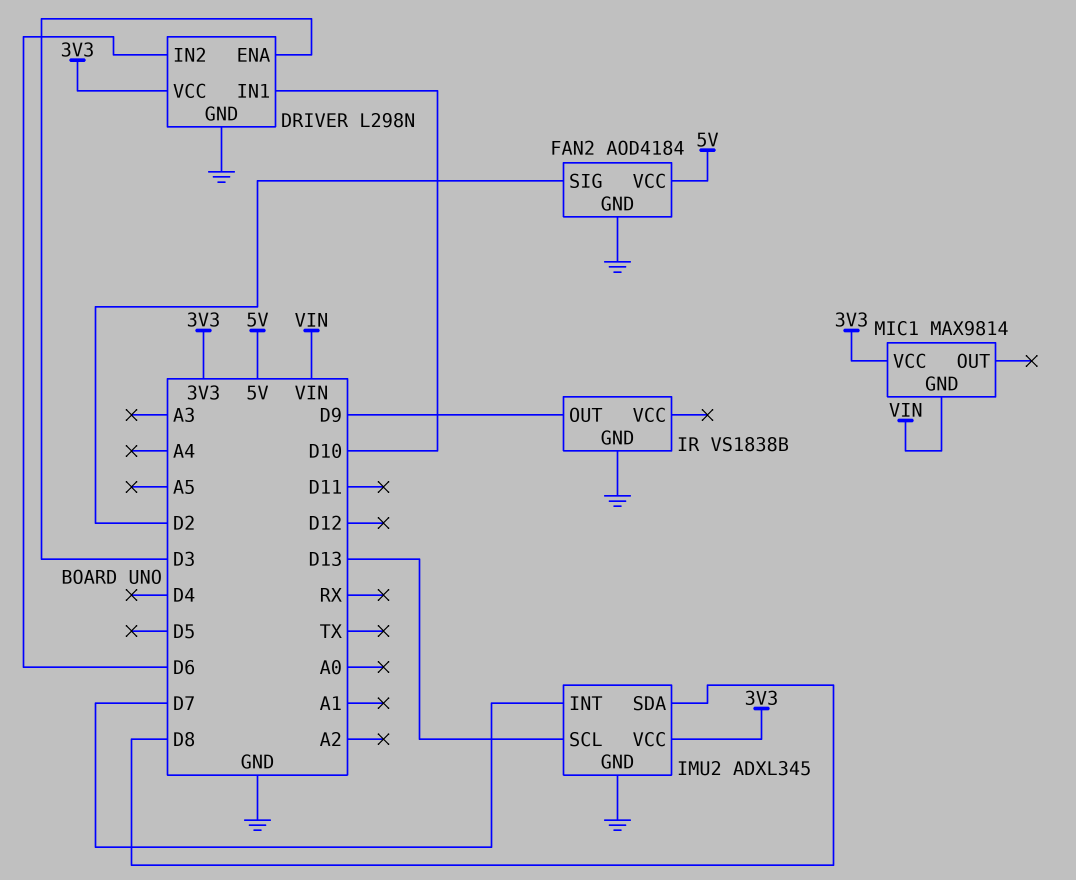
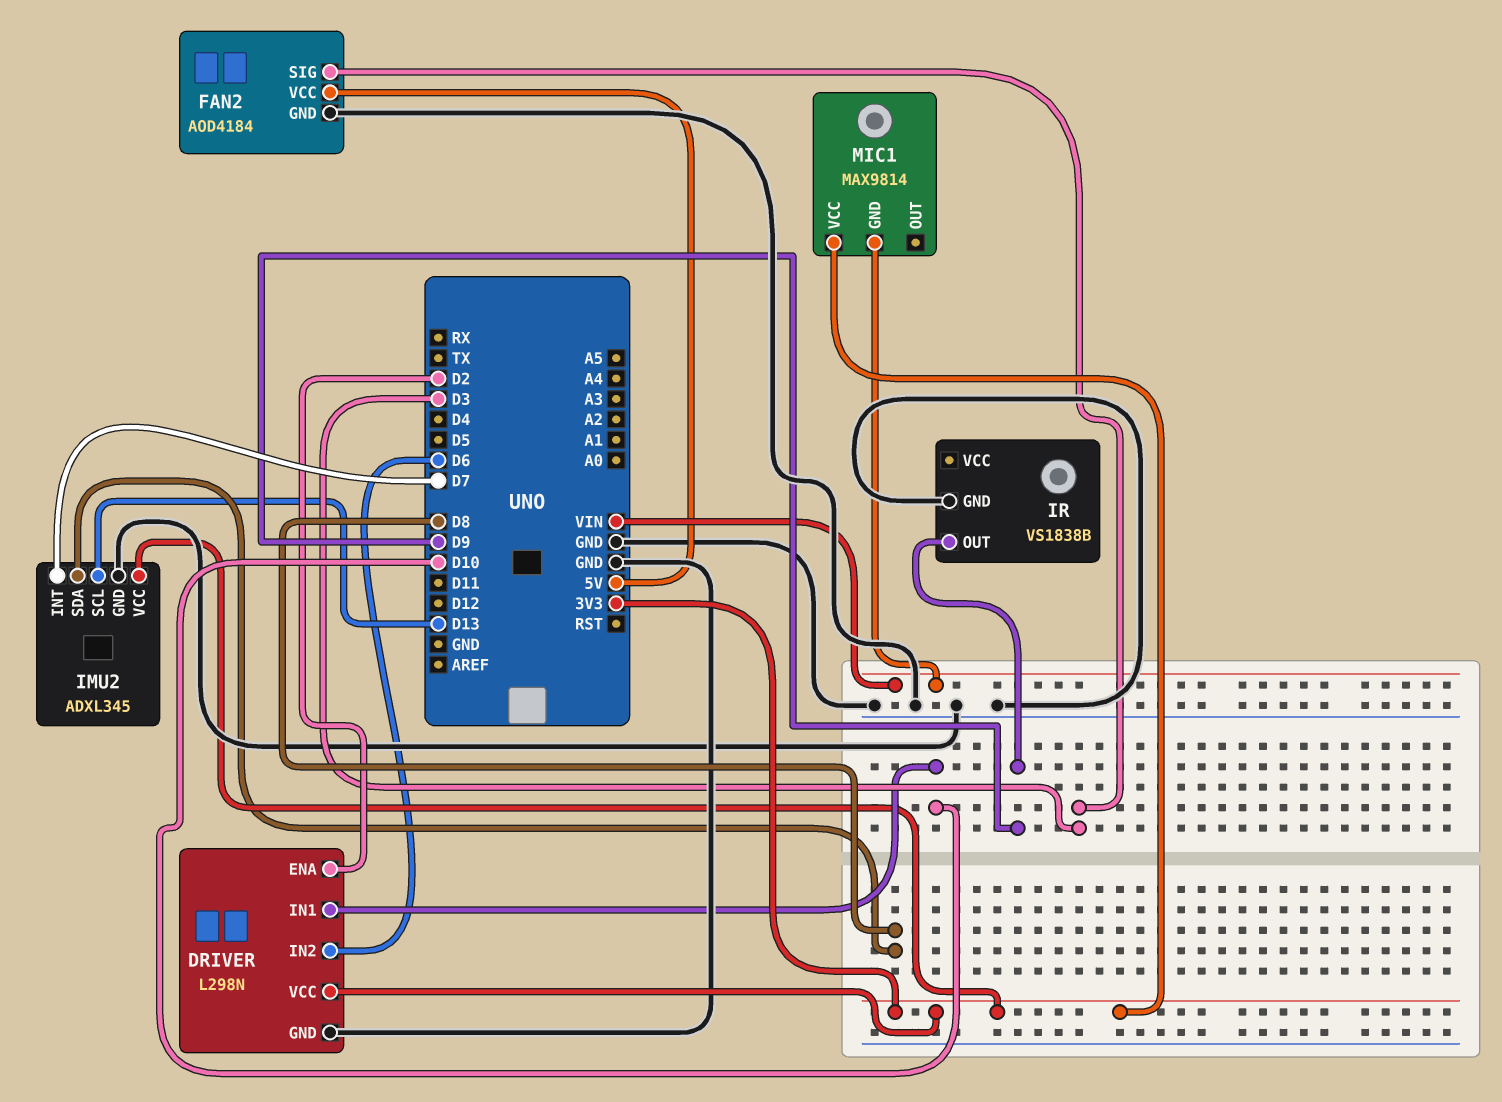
DRIVER pin ENA: D3 -> D2
FAN2 pin SIG: D2 -> D3

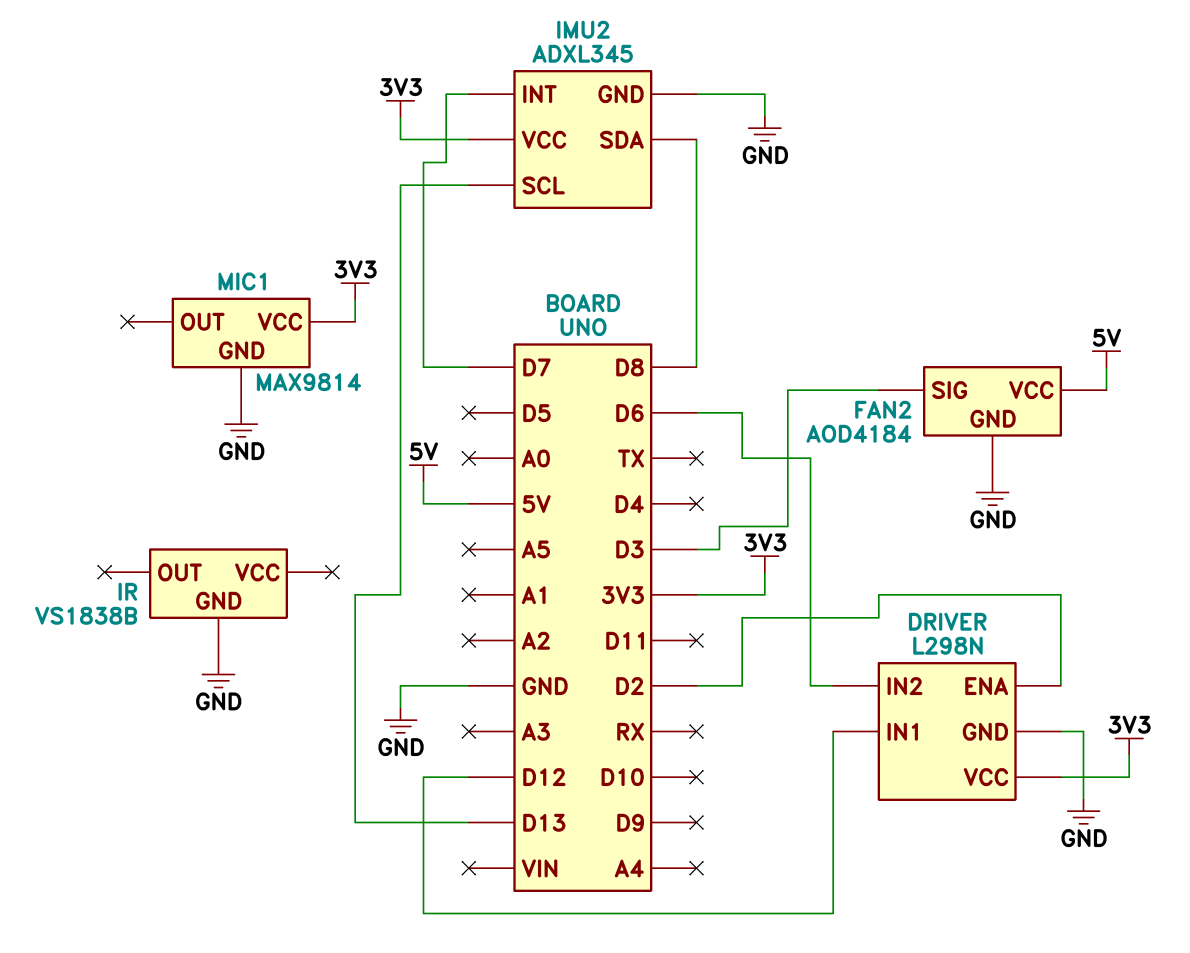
DRIVER pin IN1: D10 -> D12
IR pin OUT: D9 -> none
MIC1 pin GND: VIN -> GND

